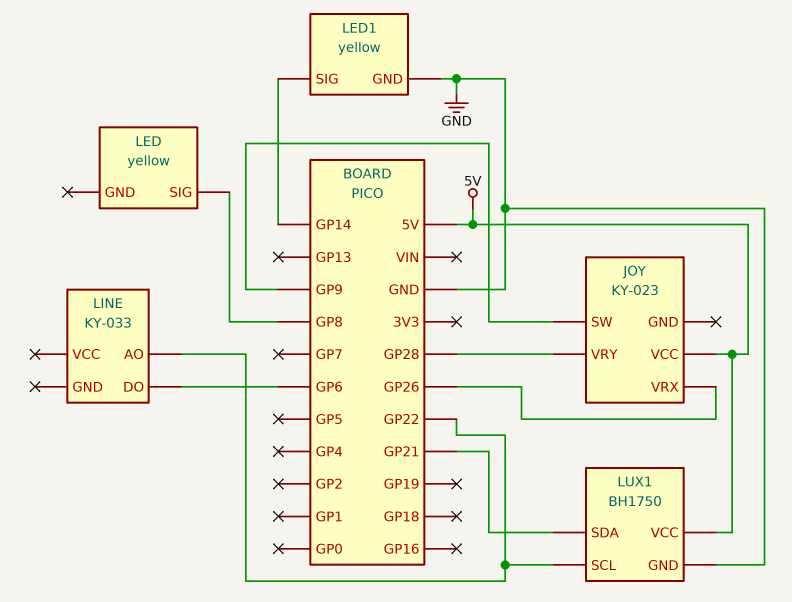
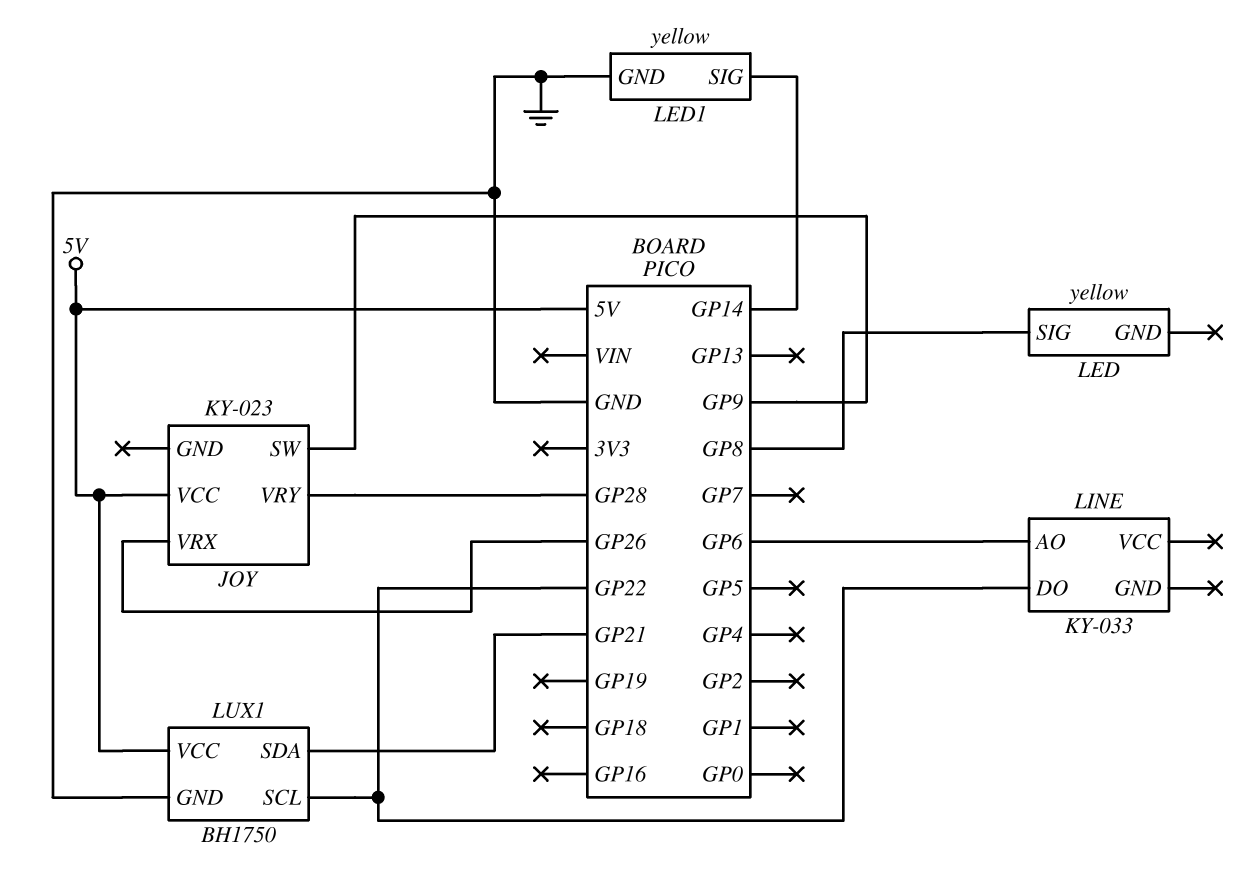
LINE pin AO: GP22 -> GP6
LINE pin DO: GP6 -> GP22

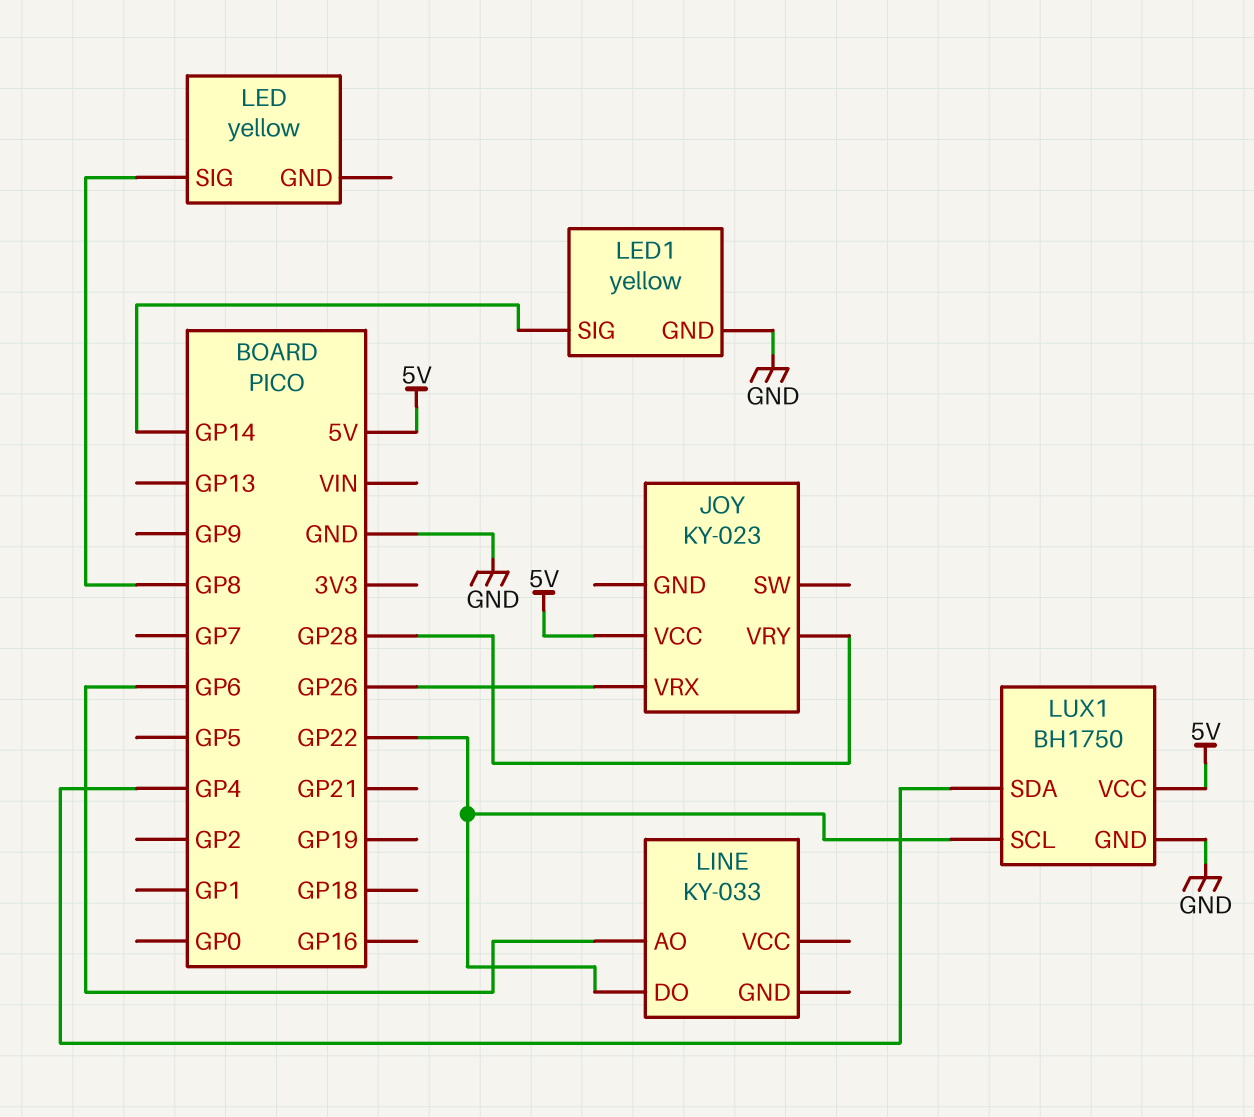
JOY pin SW: GP9 -> none
LUX1 pin SDA: GP21 -> GP4

